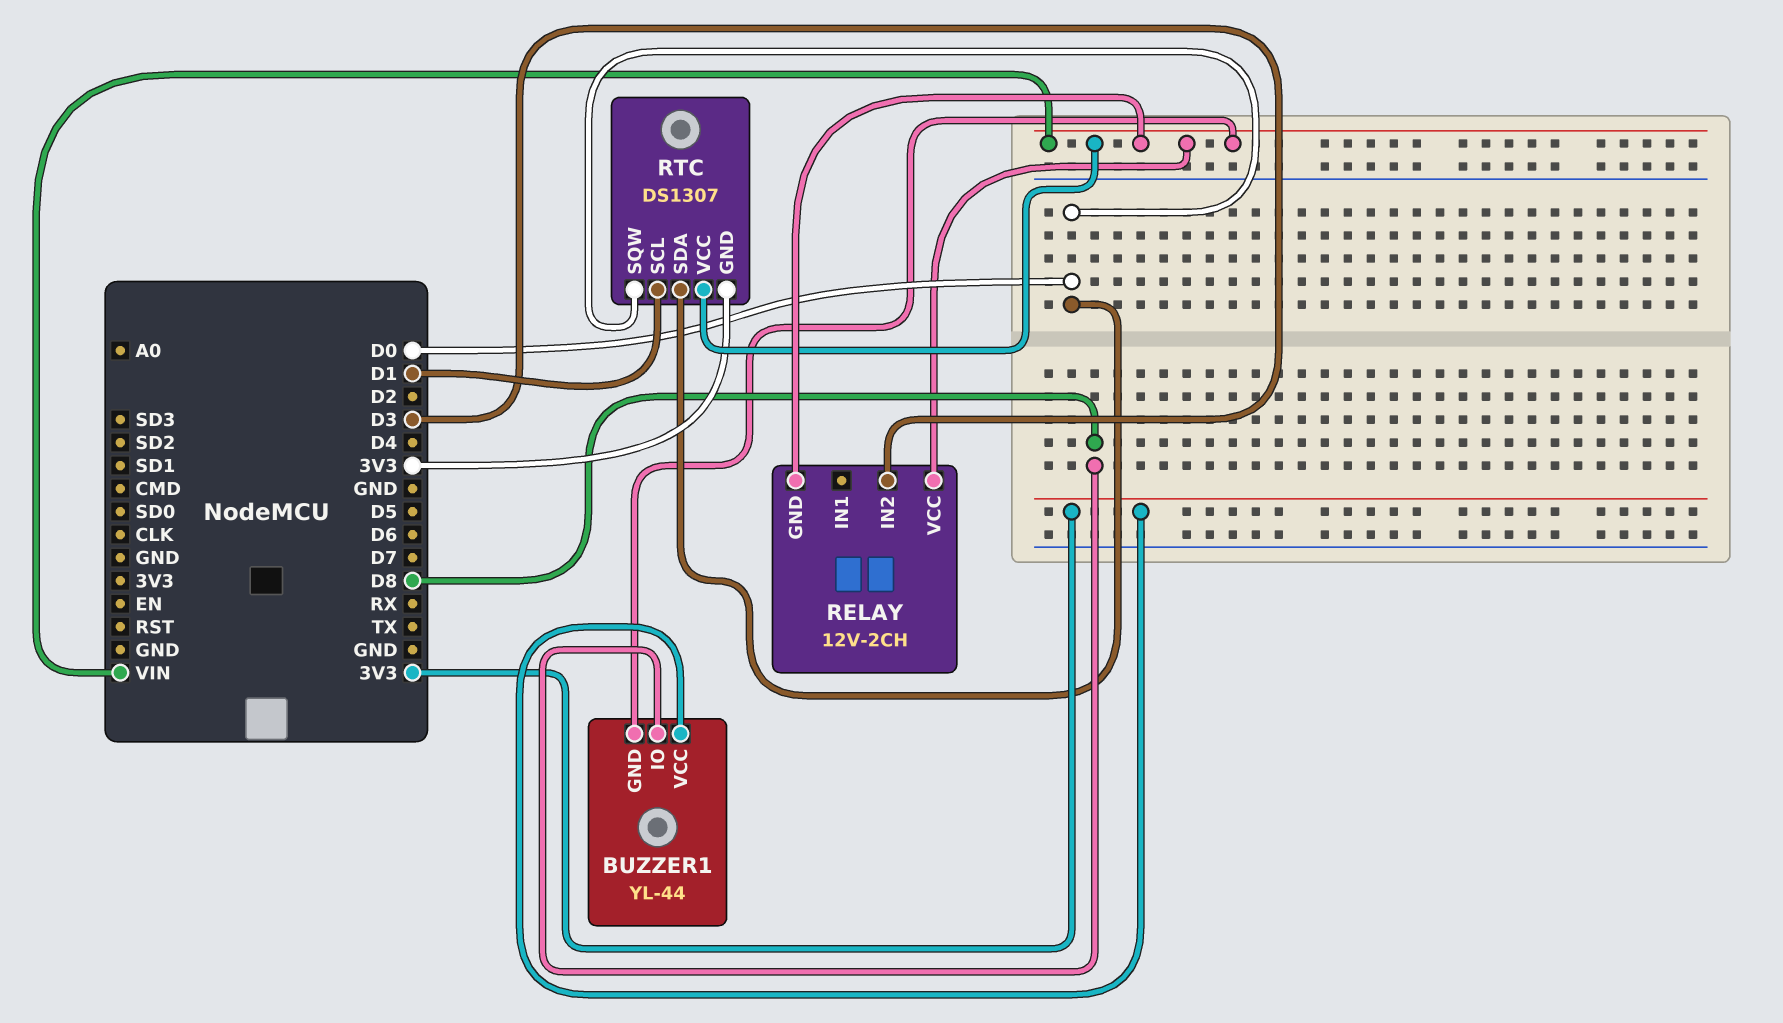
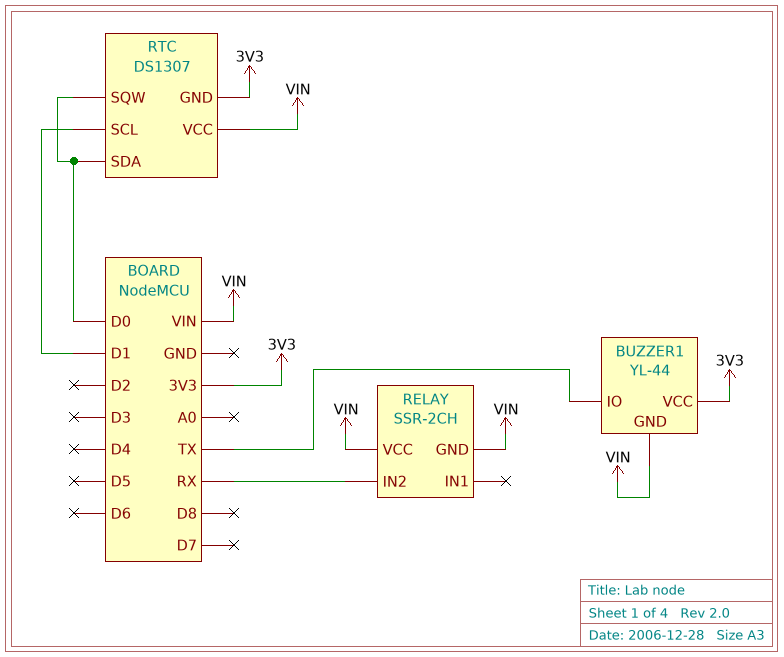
BUZZER1 pin IO: D8 -> TX
RELAY: 12V-2CH -> SSR-2CH
RELAY pin IN2: D3 -> RX

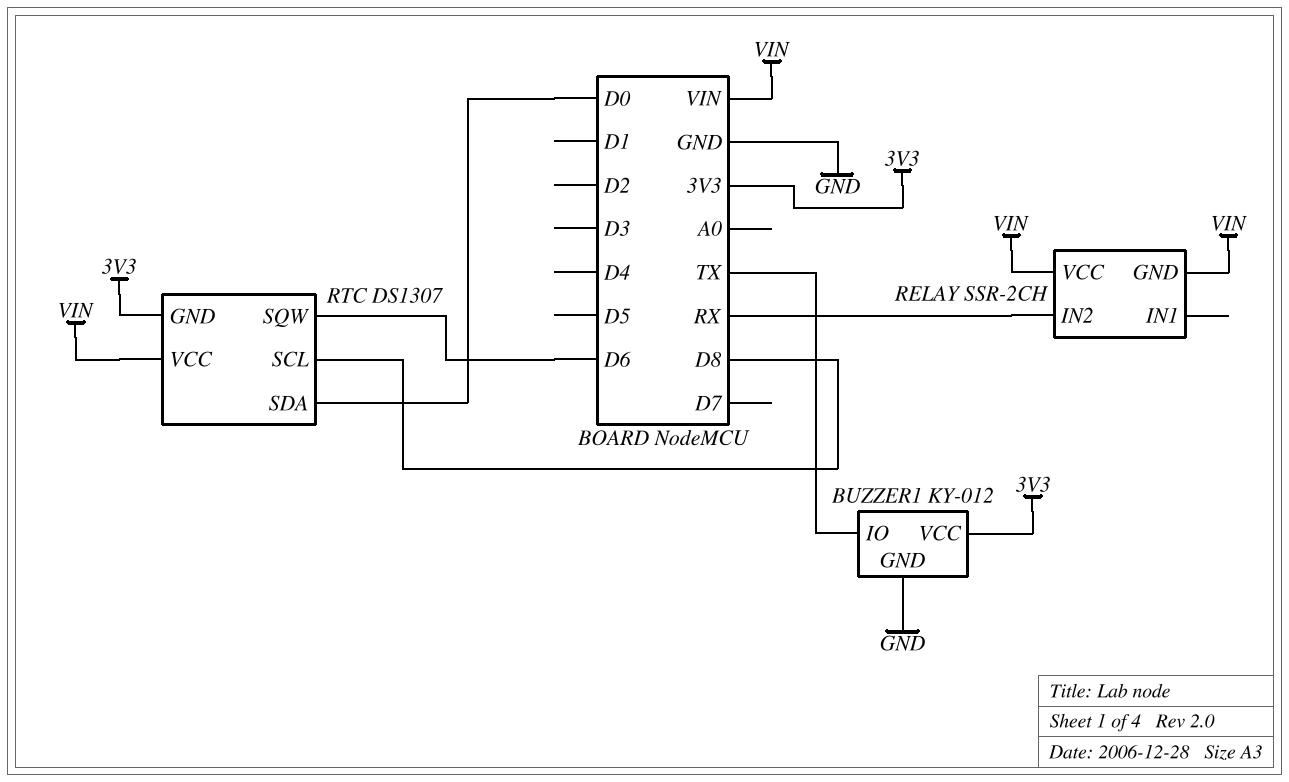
BUZZER1: YL-44 -> KY-012
BUZZER1 pin GND: VIN -> GND
RTC pin SCL: D1 -> D8
RTC pin SQW: D0 -> D6

